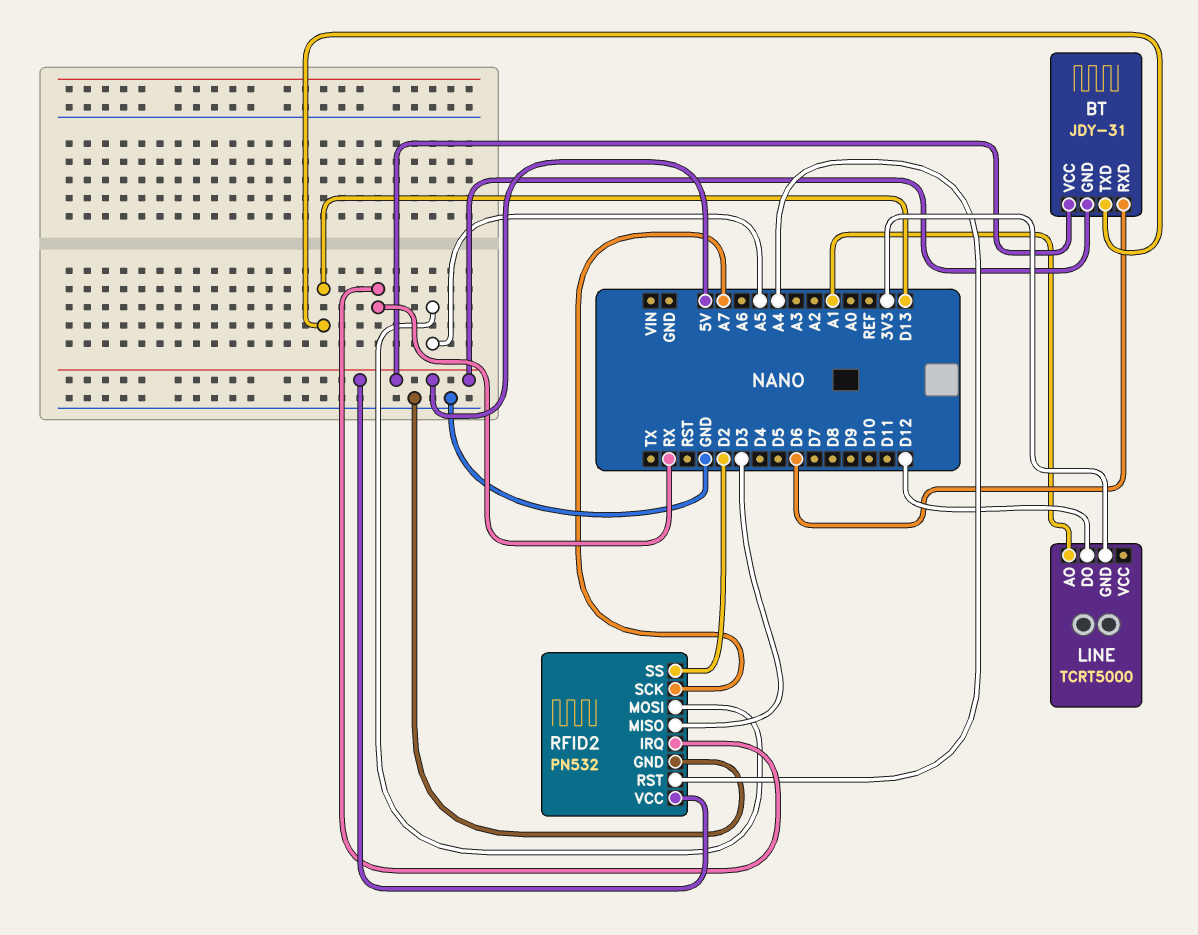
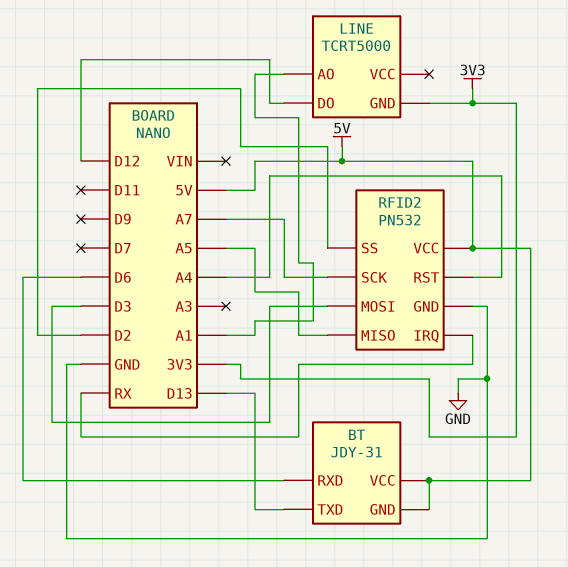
RFID2 pin MISO: D3 -> A5
RFID2 pin MOSI: A5 -> D3

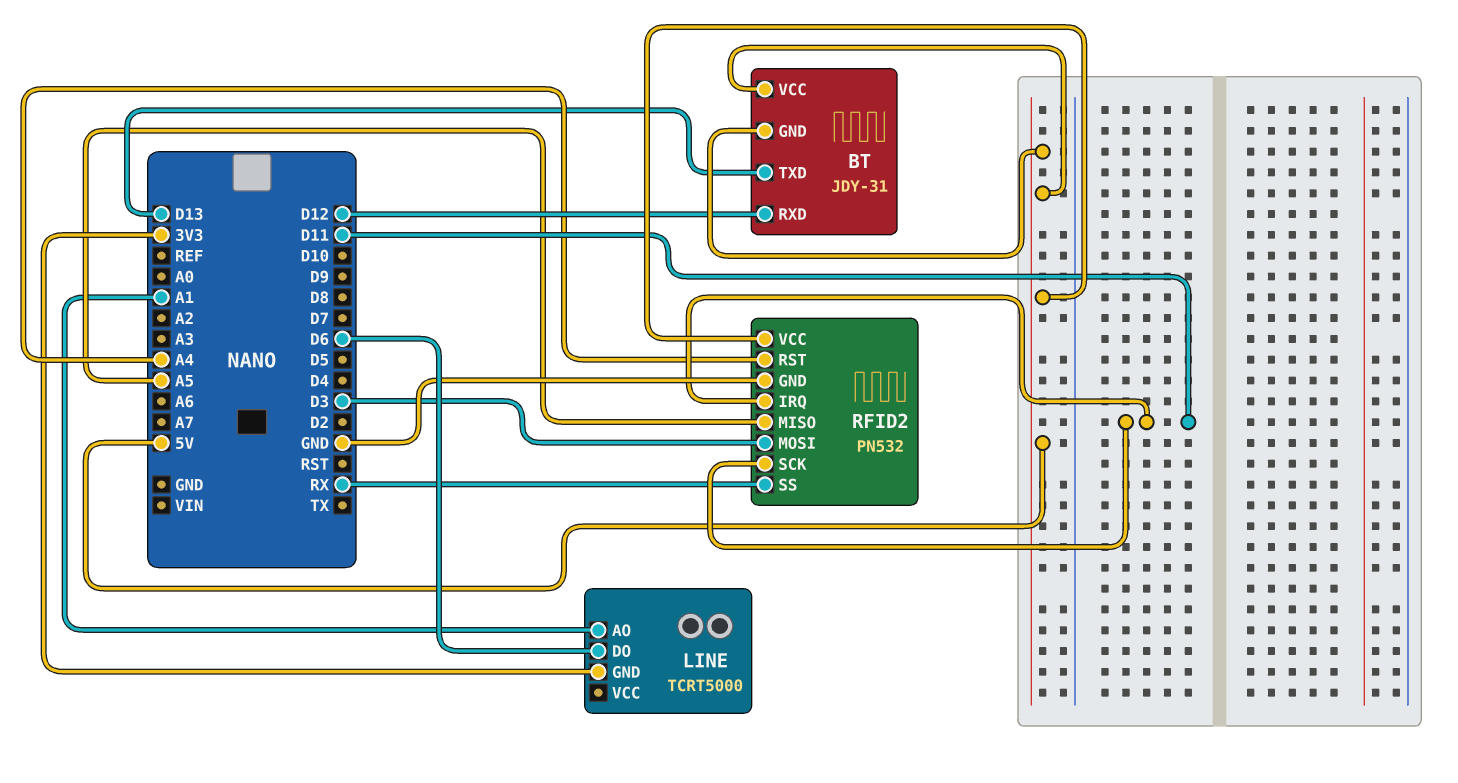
BT pin RXD: D6 -> D12
LINE pin DO: D12 -> D6
RFID2 pin IRQ: RX -> D11
RFID2 pin SCK: A7 -> D11
RFID2 pin SS: D2 -> RX

